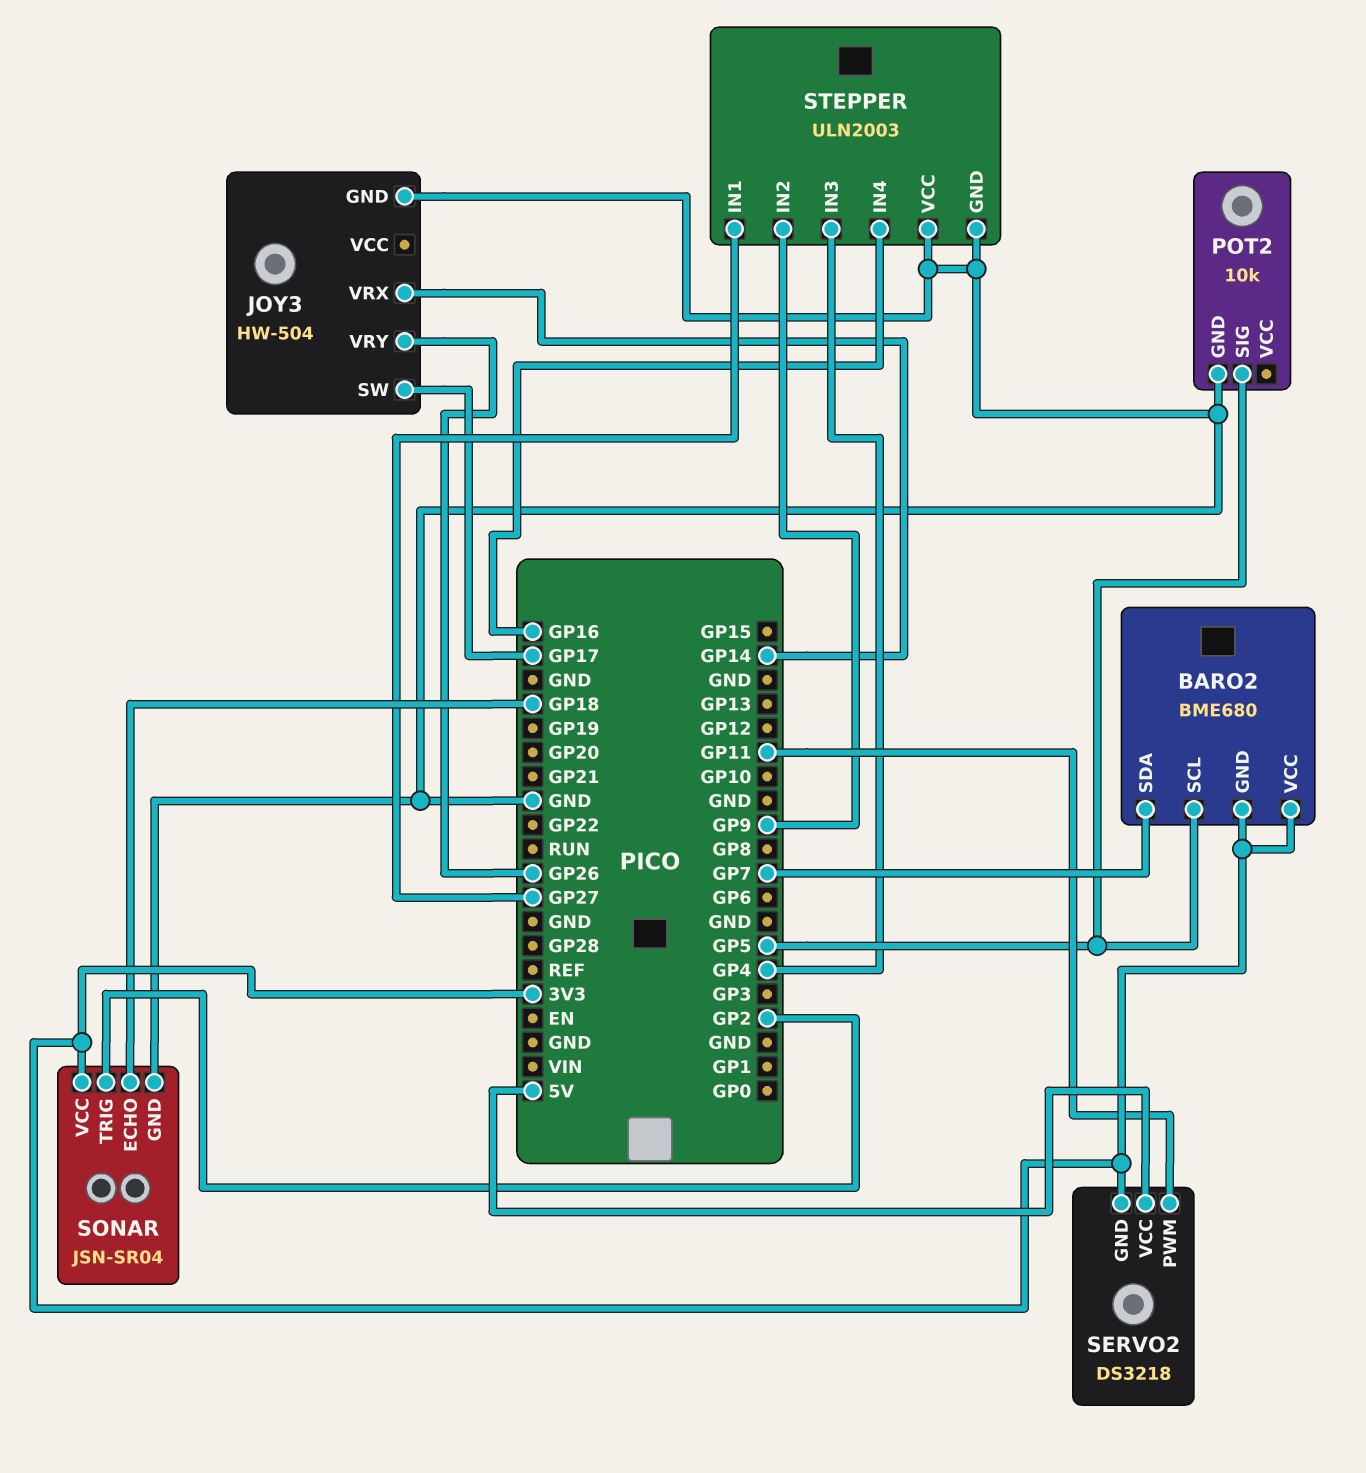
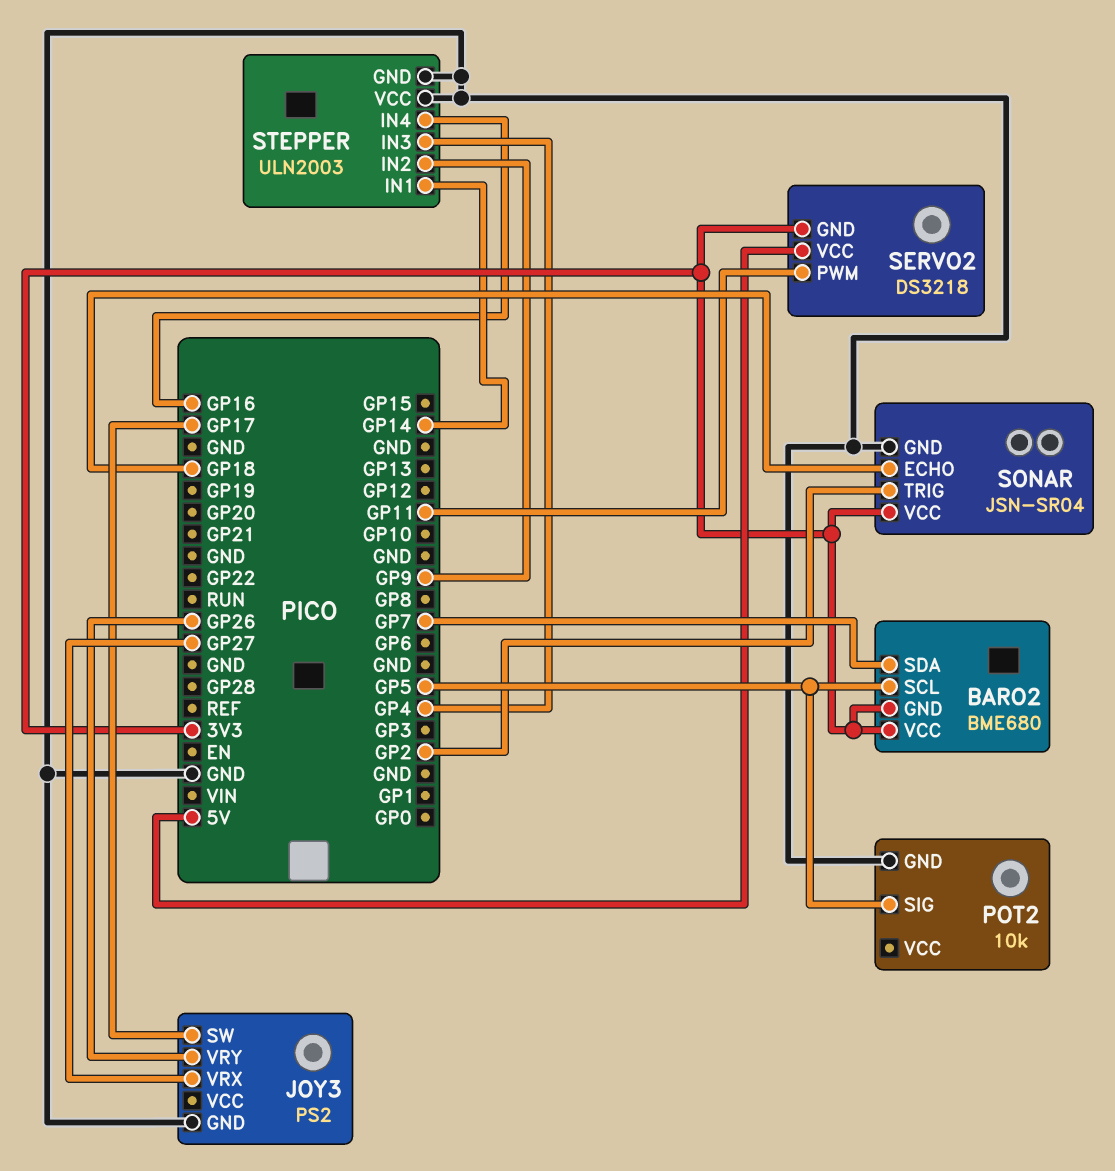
JOY3: HW-504 -> PS2
JOY3 pin VRX: GP14 -> GP27
STEPPER pin IN1: GP27 -> GP14

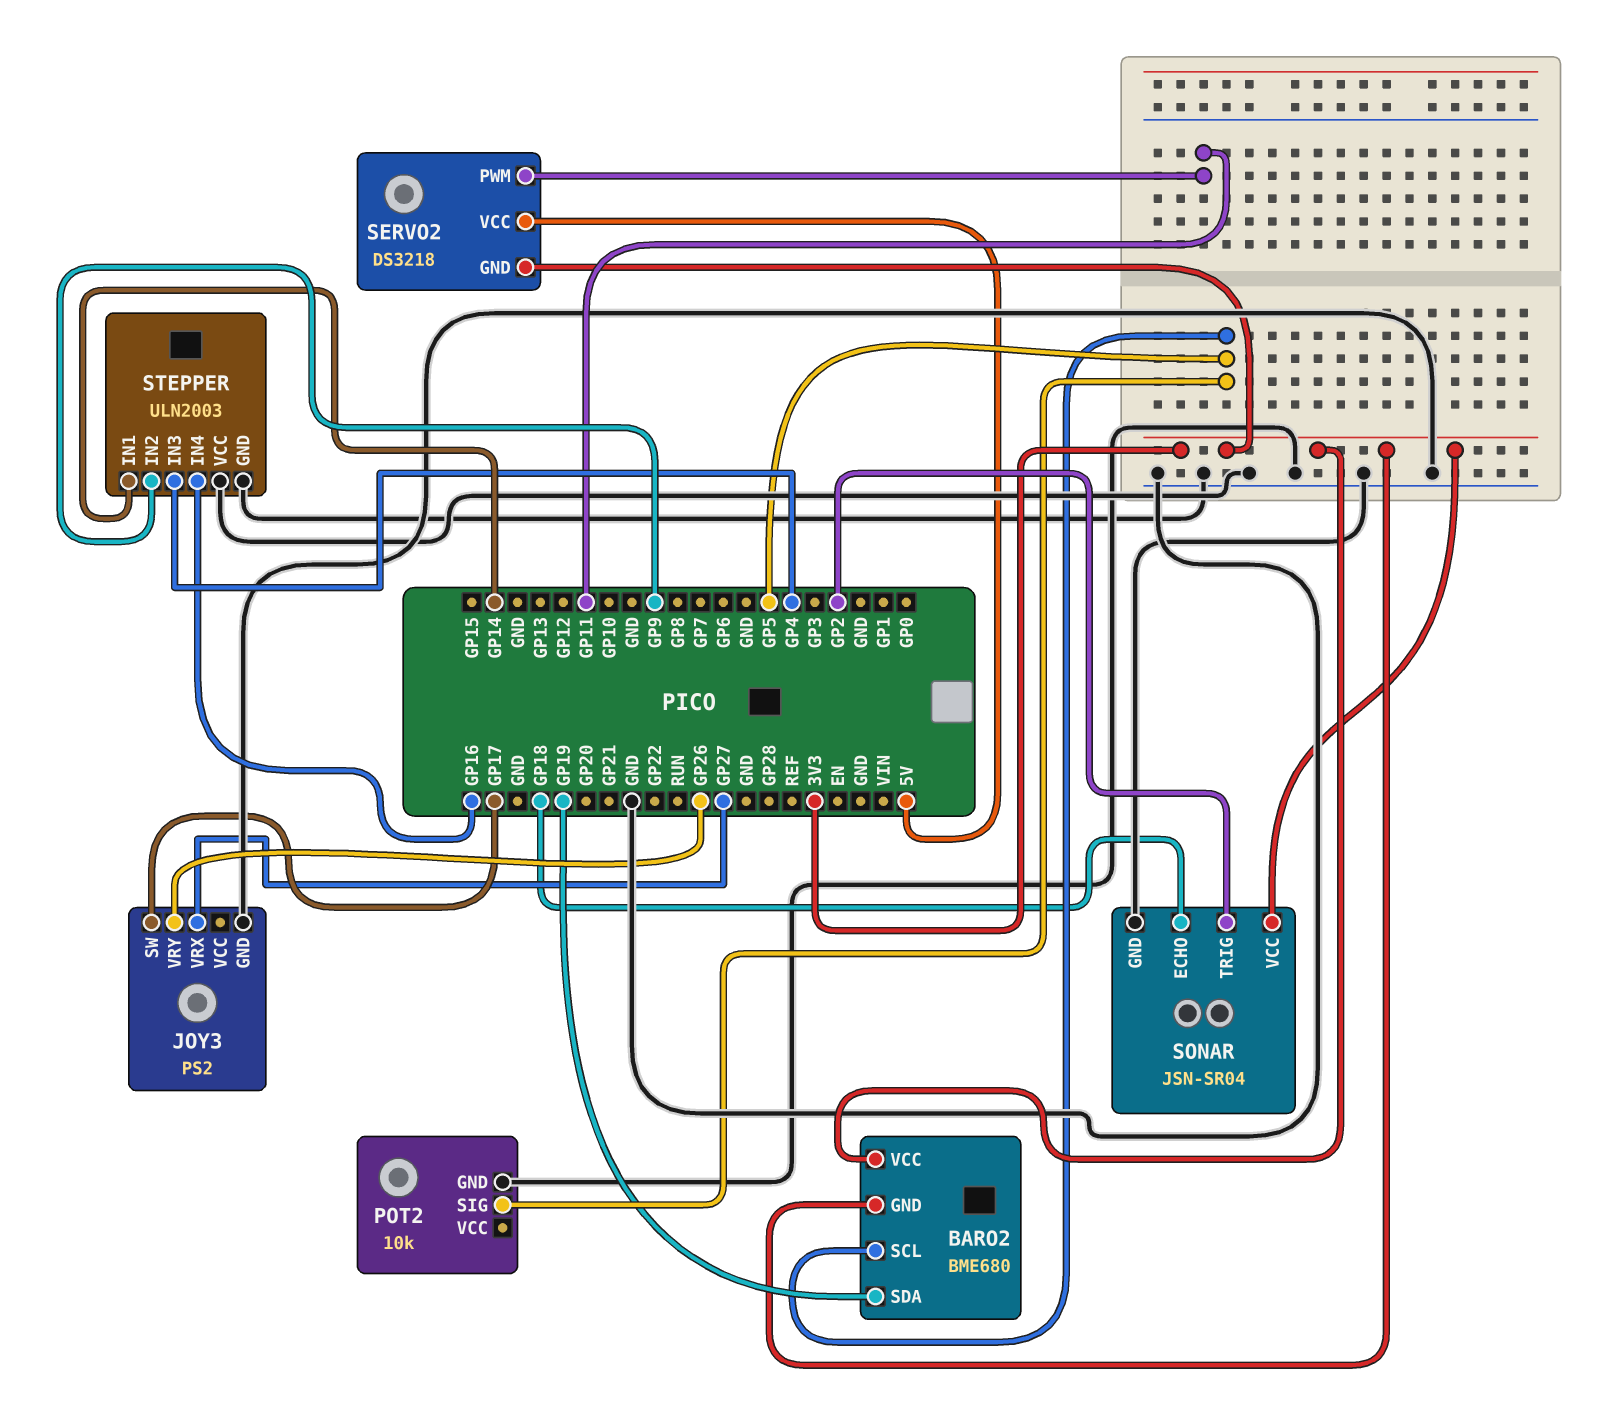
BARO2 pin SDA: GP7 -> GP19

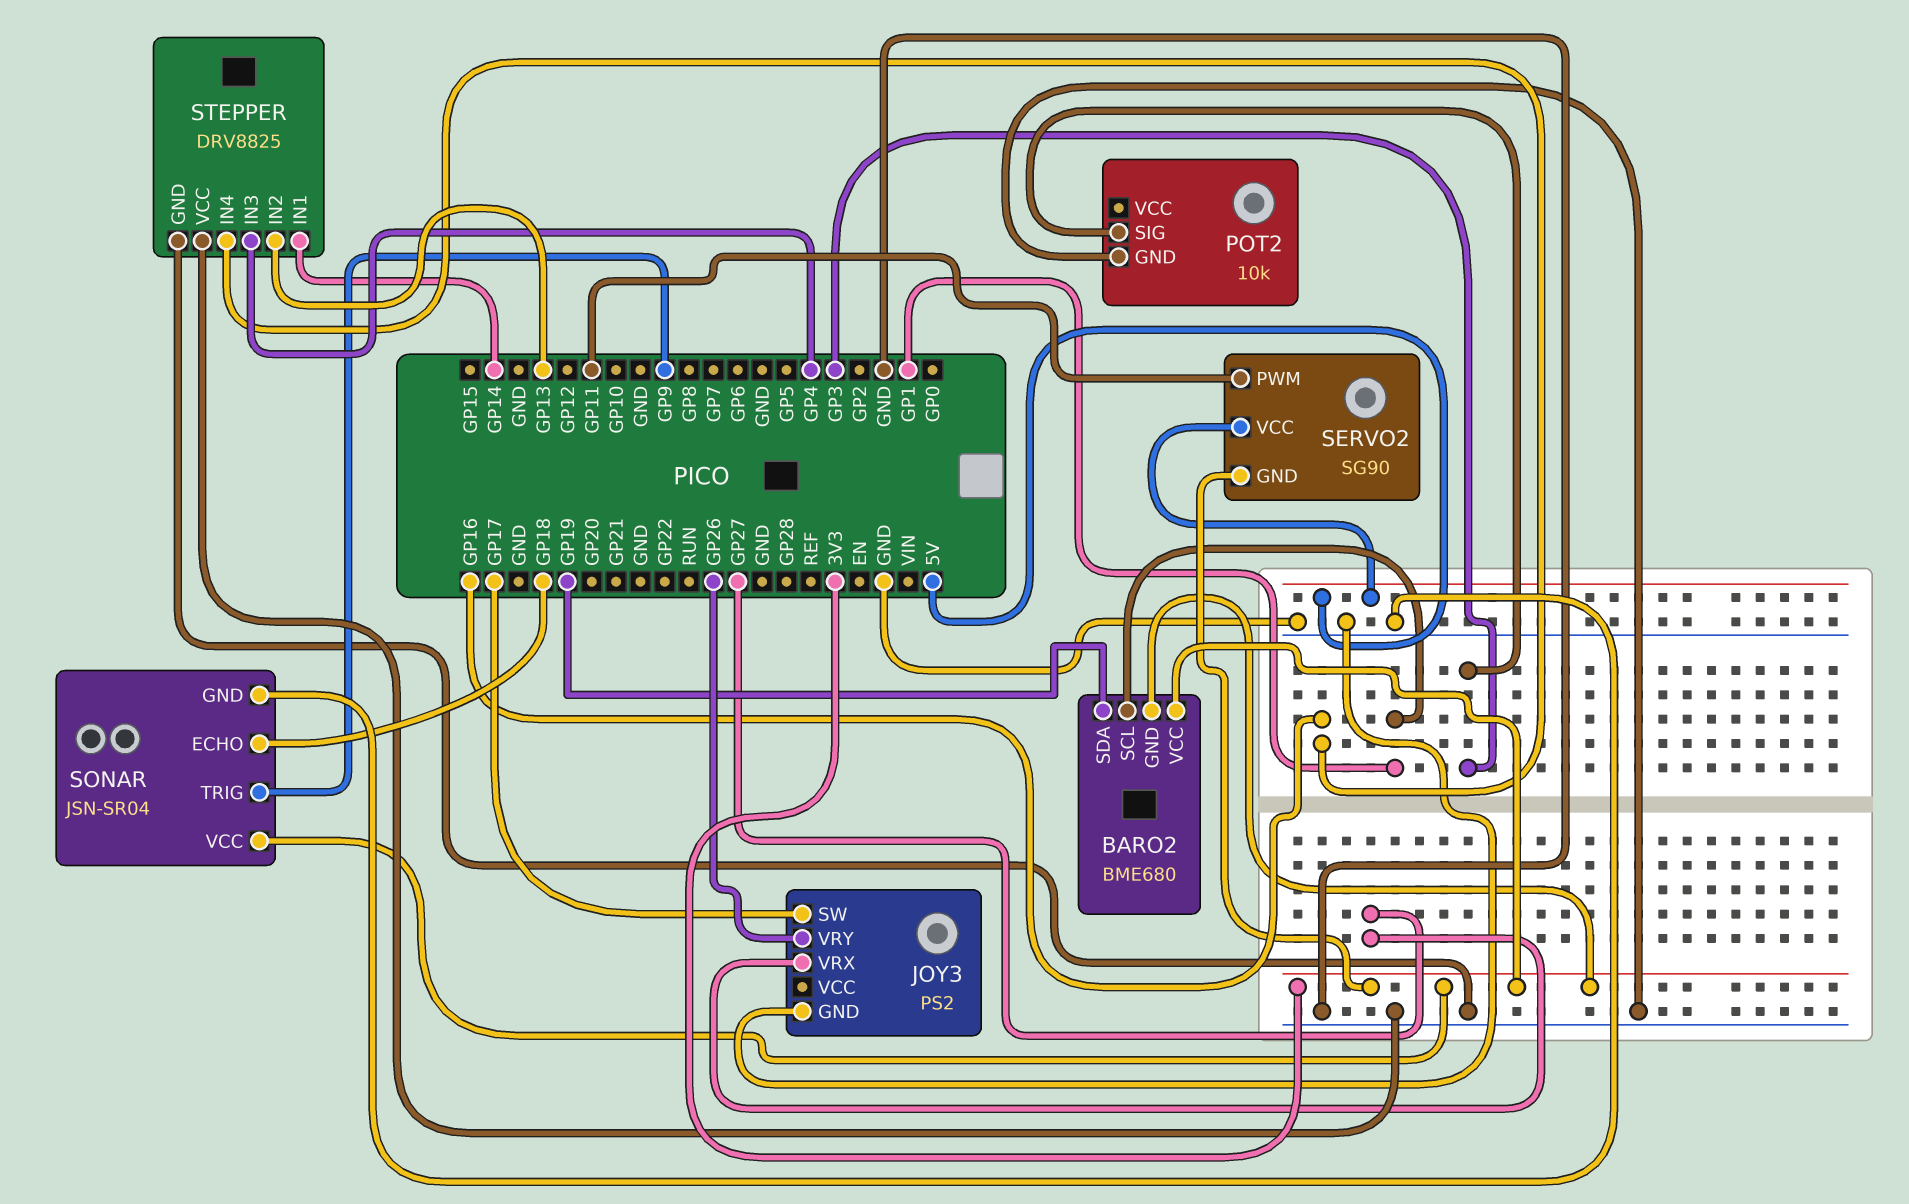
BARO2 pin SCL: GP5 -> GP1
POT2 pin SIG: GP5 -> GP3
SERVO2: DS3218 -> SG90
SONAR pin TRIG: GP2 -> GP9
STEPPER: ULN2003 -> DRV8825
STEPPER pin IN2: GP9 -> GP13

